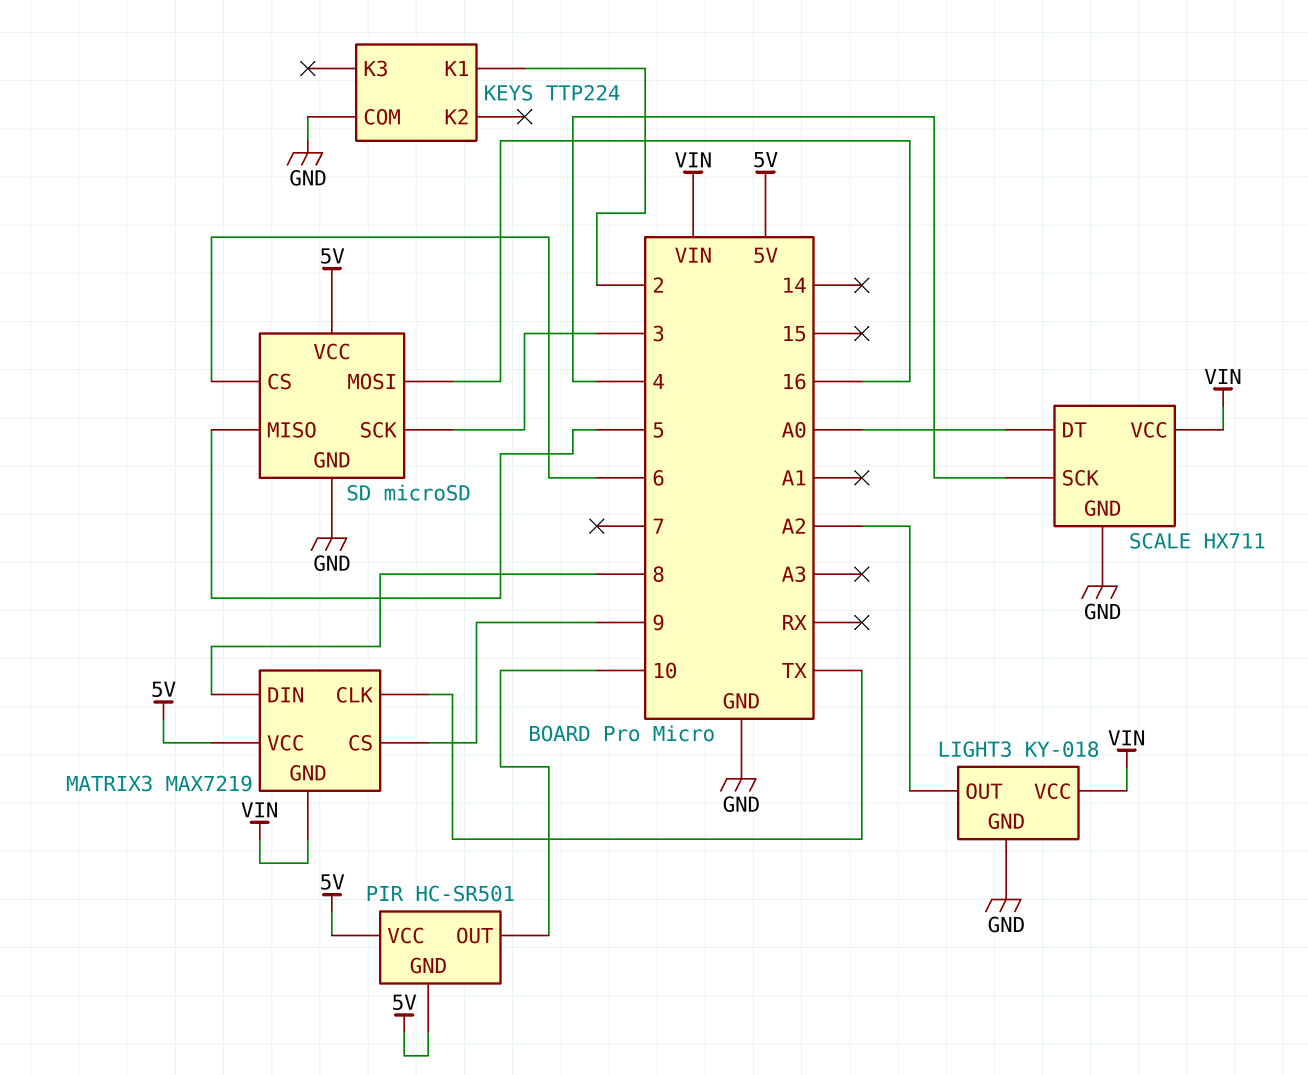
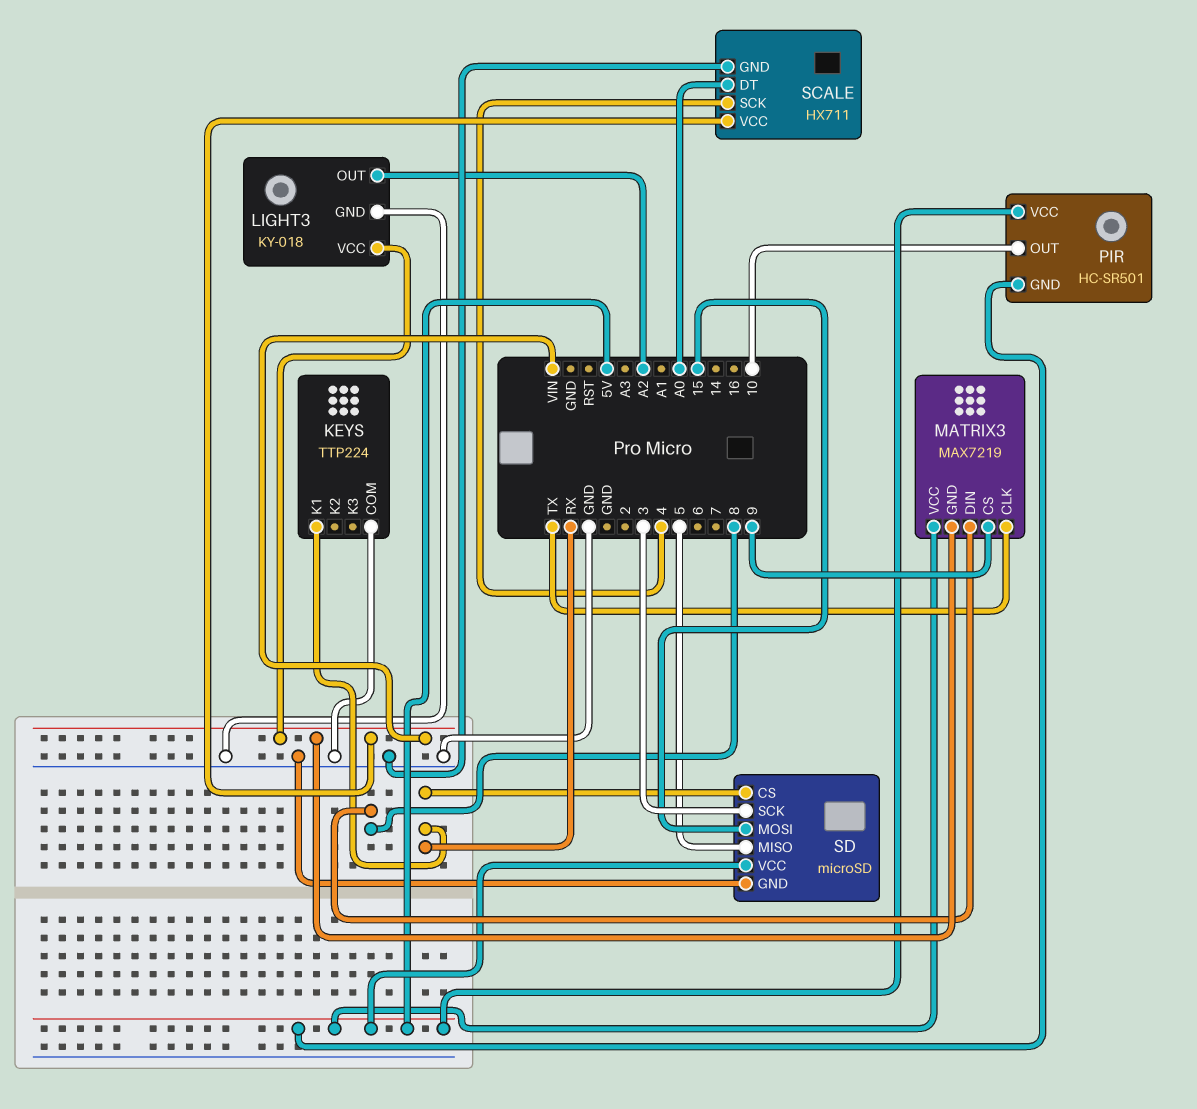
KEYS pin K1: 2 -> RX
SD pin CS: 6 -> RX
SD pin MOSI: 16 -> 15

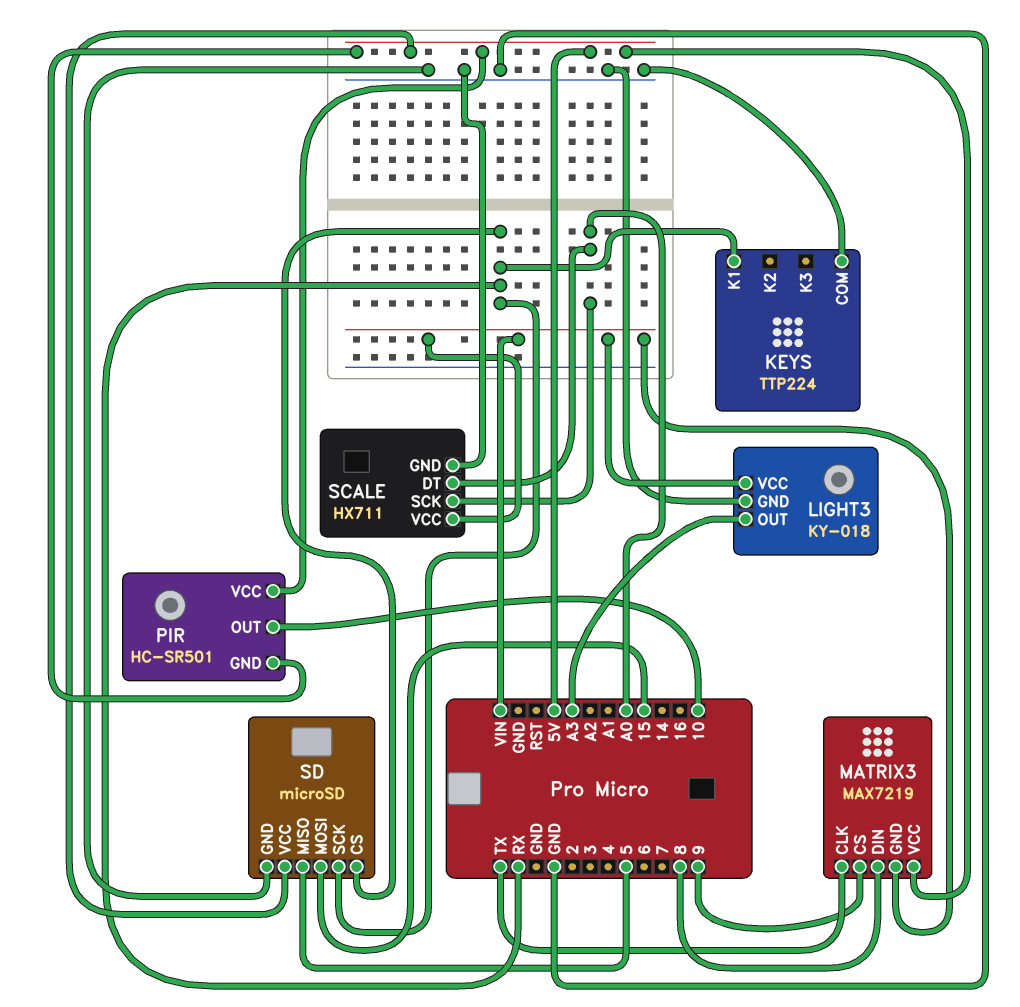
LIGHT3 pin OUT: A2 -> A3
SCALE pin SCK: 4 -> A0
SD pin SCK: 3 -> RX

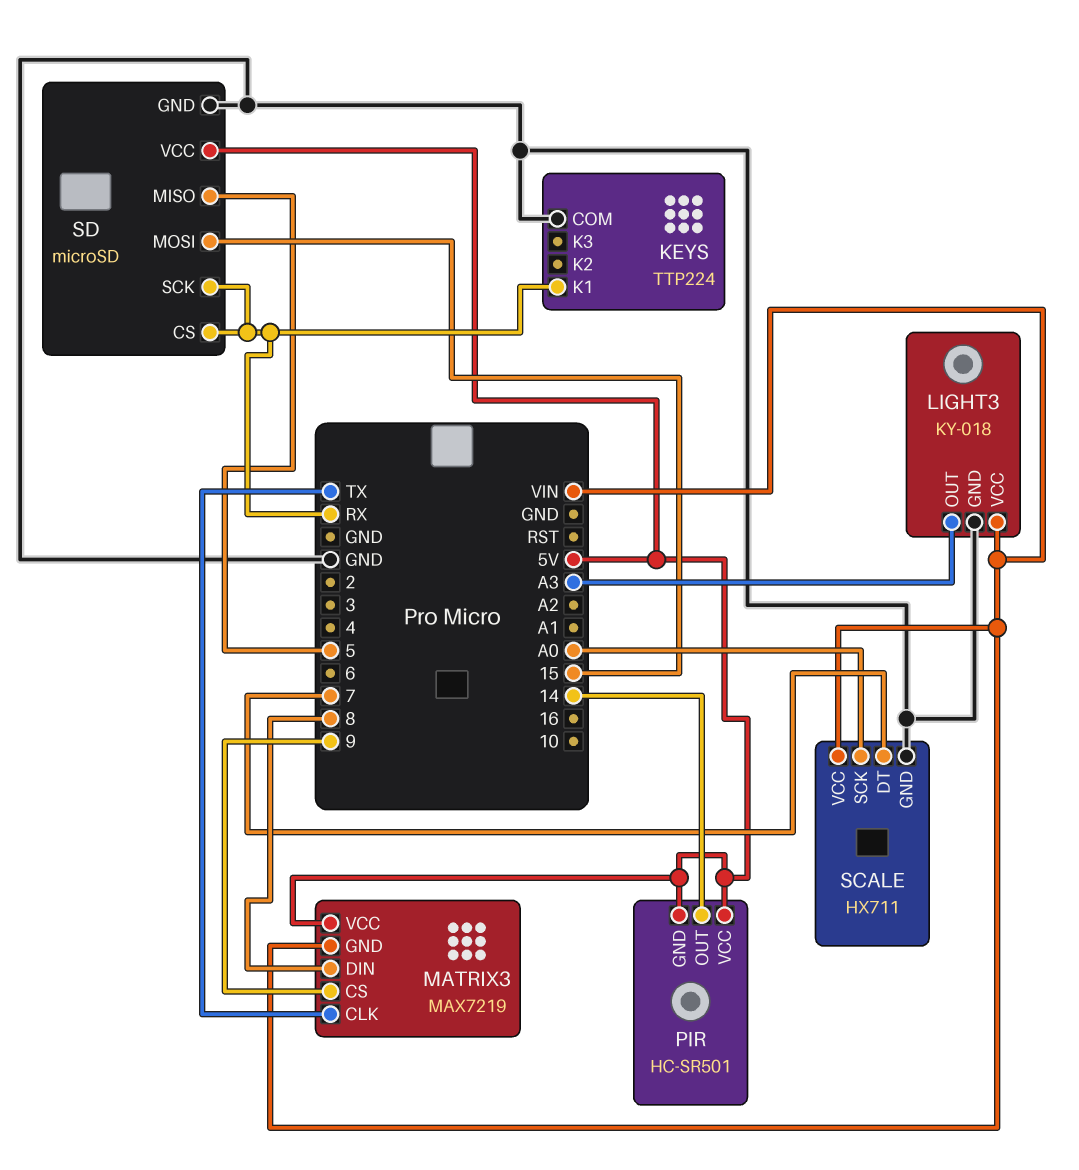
PIR pin OUT: 10 -> 14
SCALE pin DT: A0 -> 7

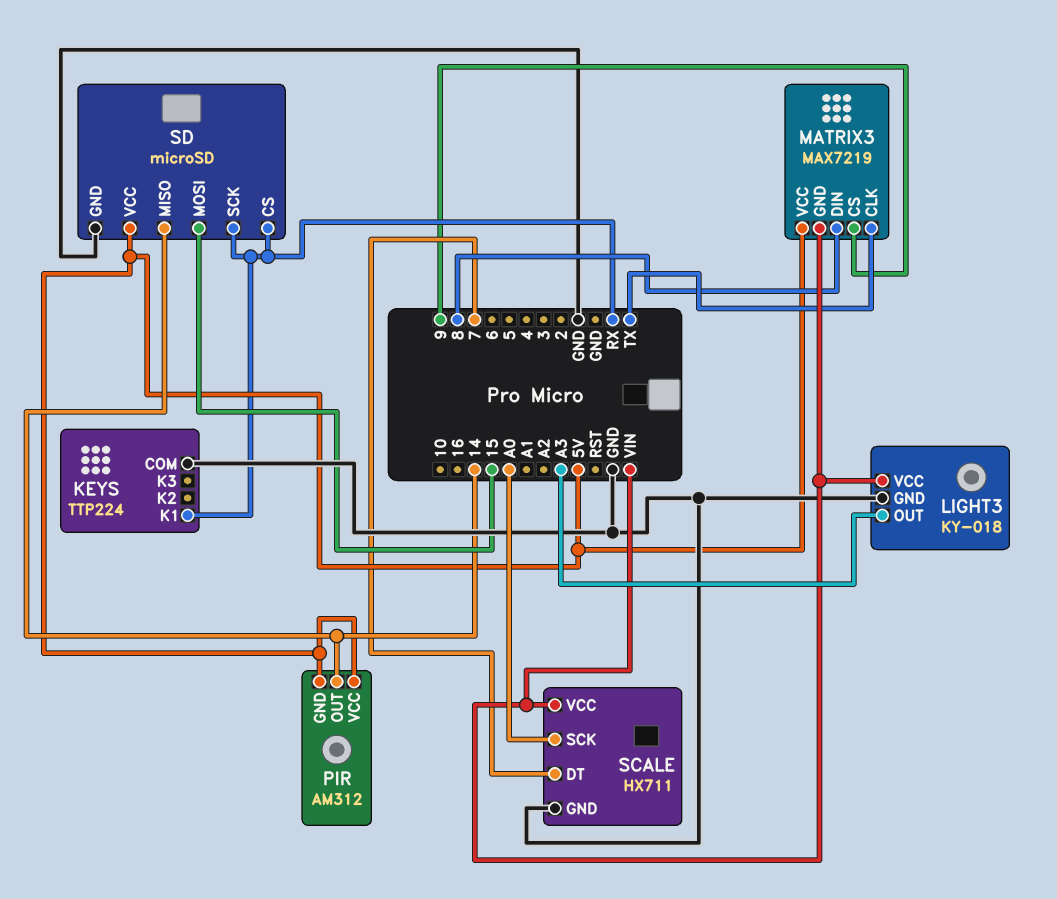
PIR: HC-SR501 -> AM312
SD pin MISO: 5 -> 14

